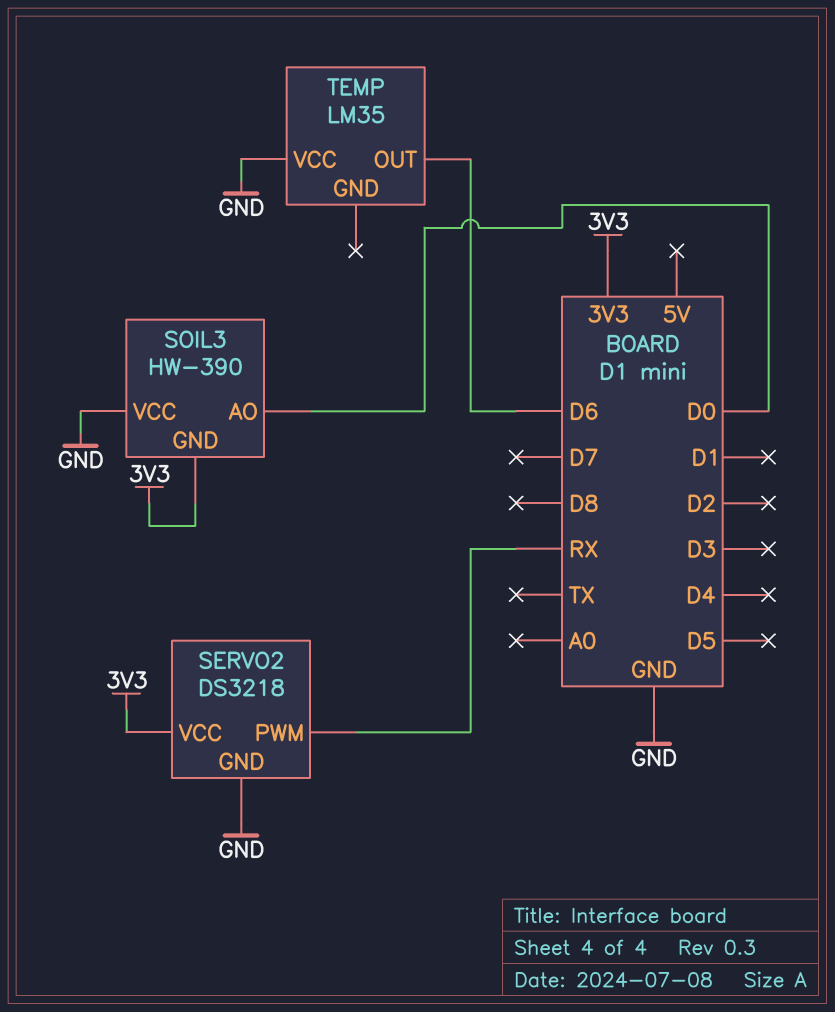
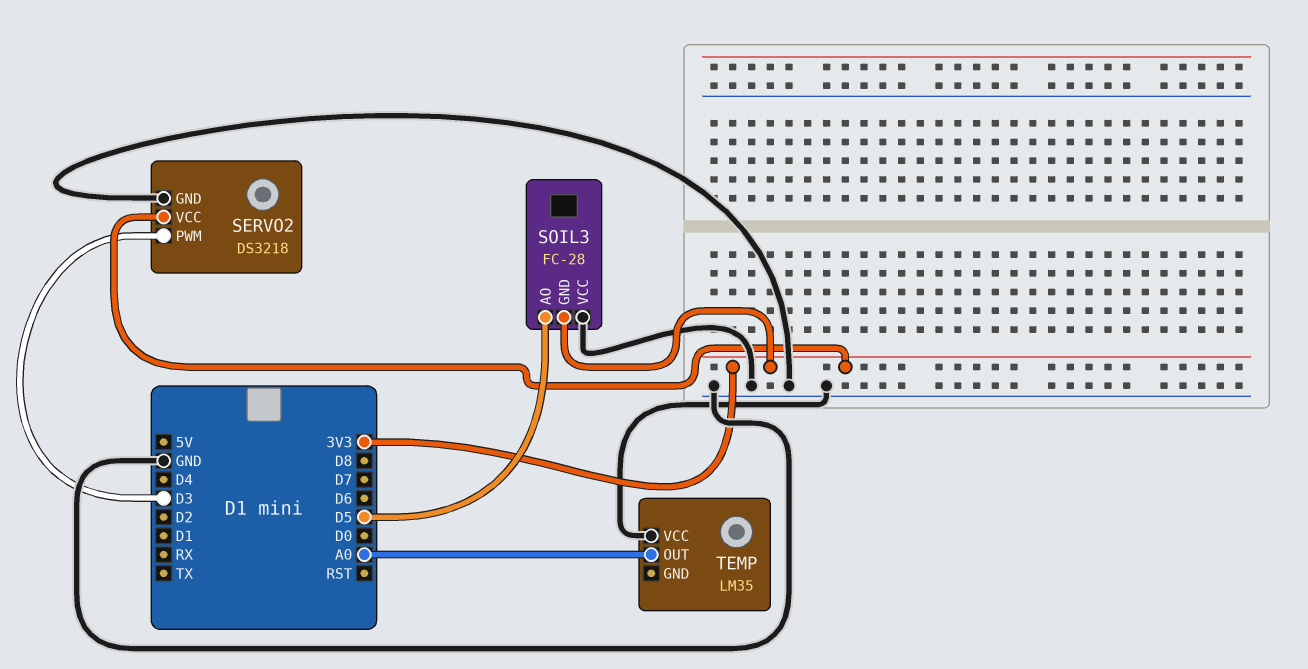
SERVO2 pin PWM: RX -> D3
SOIL3: HW-390 -> FC-28
SOIL3 pin AO: D0 -> D5
TEMP pin OUT: D6 -> A0

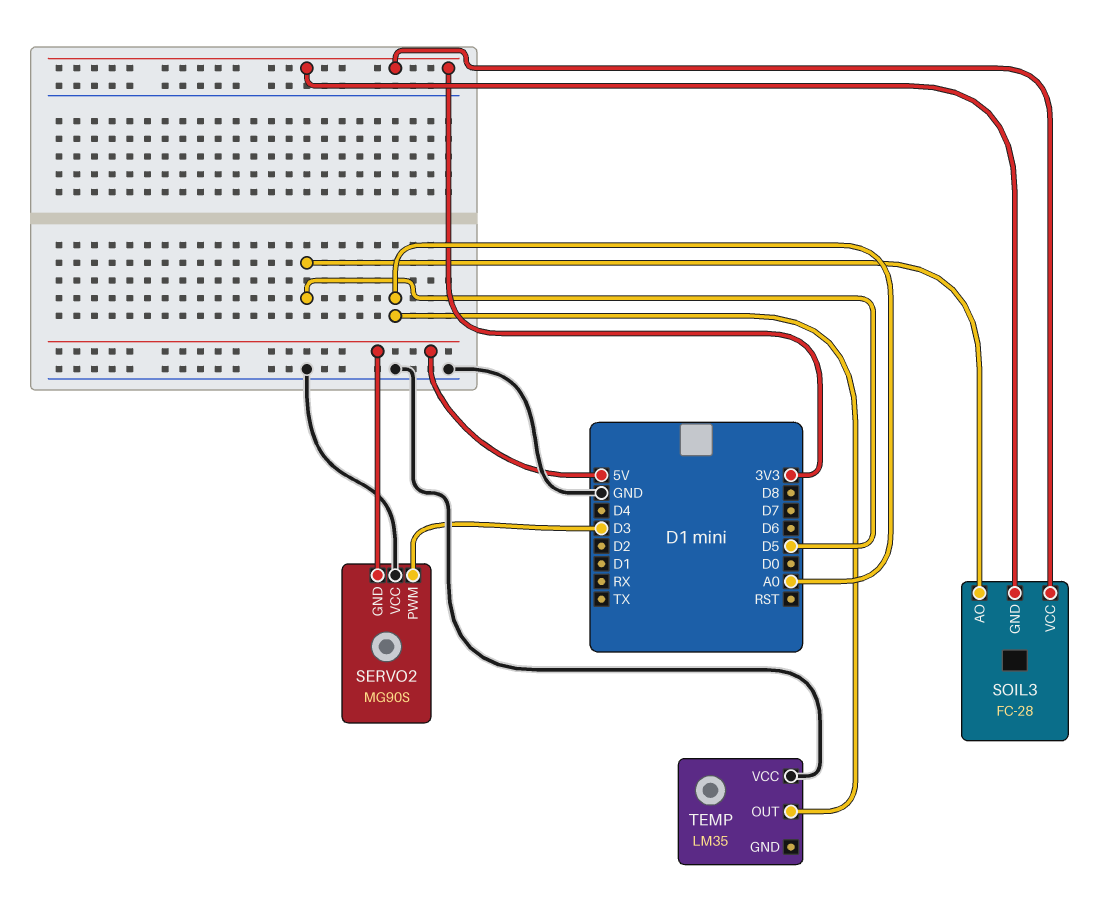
SERVO2: DS3218 -> MG90S
SERVO2 pin GND: GND -> 5V
SERVO2 pin VCC: 3V3 -> GND
SOIL3 pin VCC: GND -> 3V3

